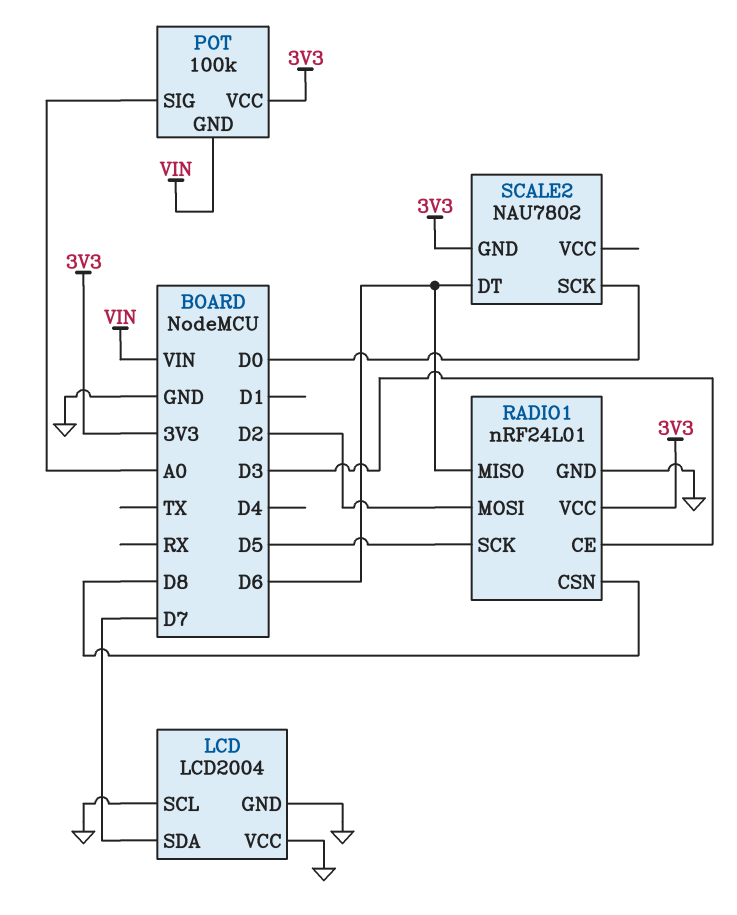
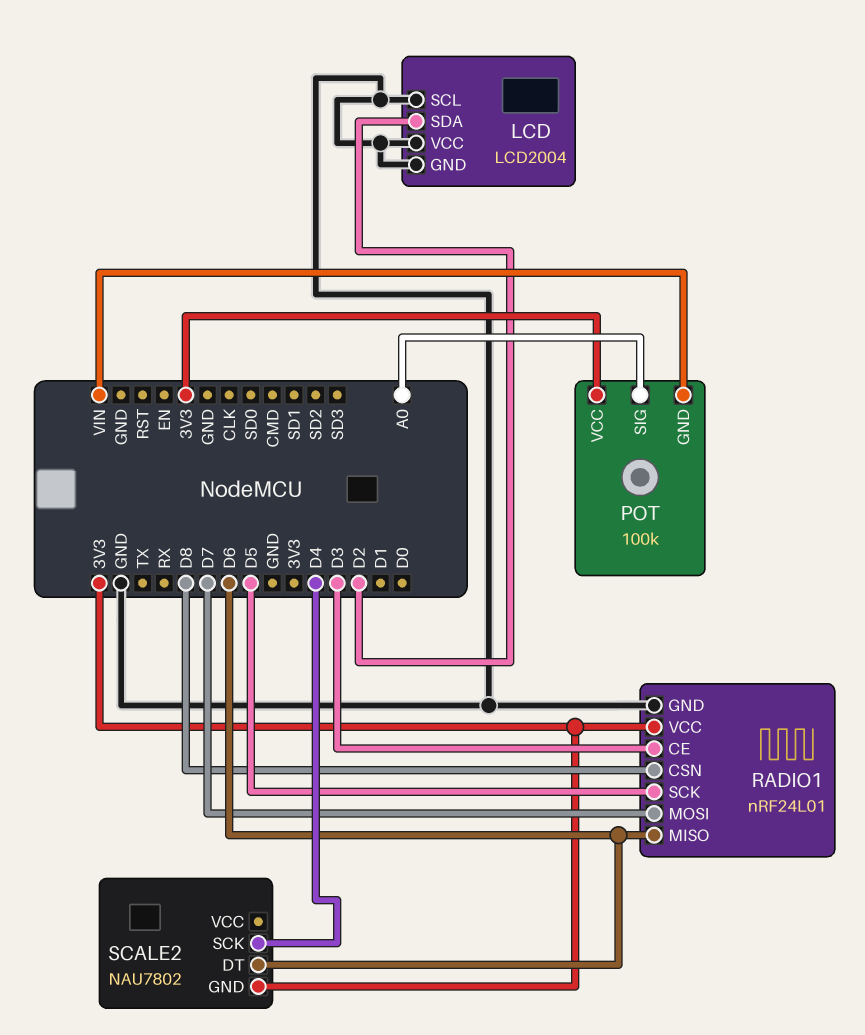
LCD pin SDA: D7 -> D2
RADIO1 pin MOSI: D2 -> D7
SCALE2 pin SCK: D0 -> D4

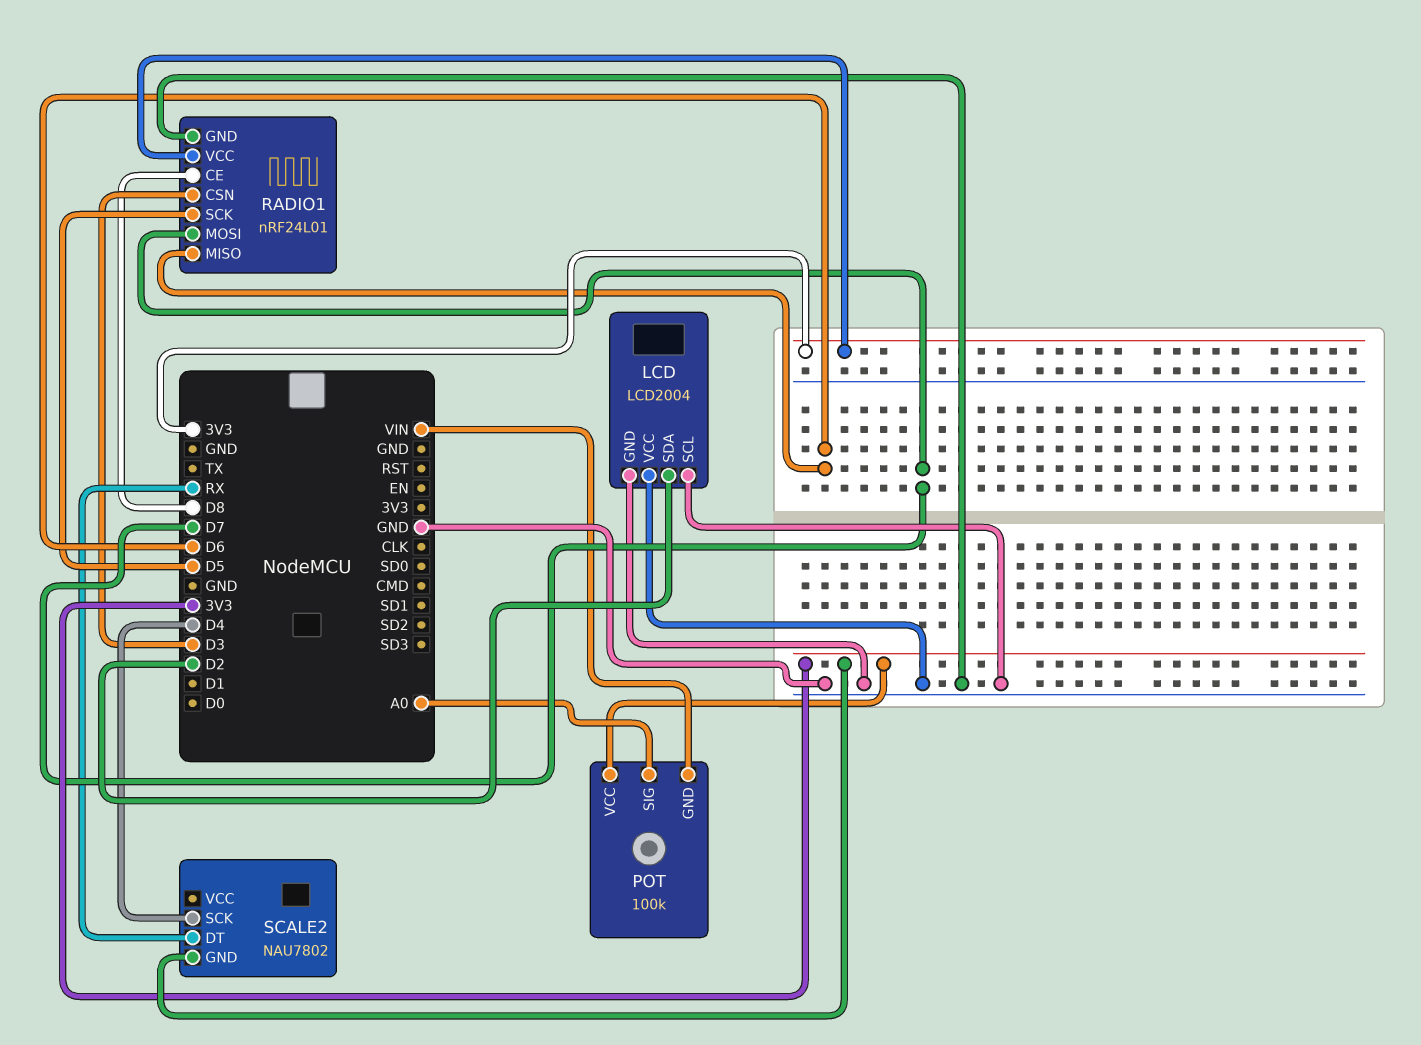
RADIO1 pin CE: D3 -> D8
RADIO1 pin CSN: D8 -> D3
SCALE2 pin DT: D6 -> RX

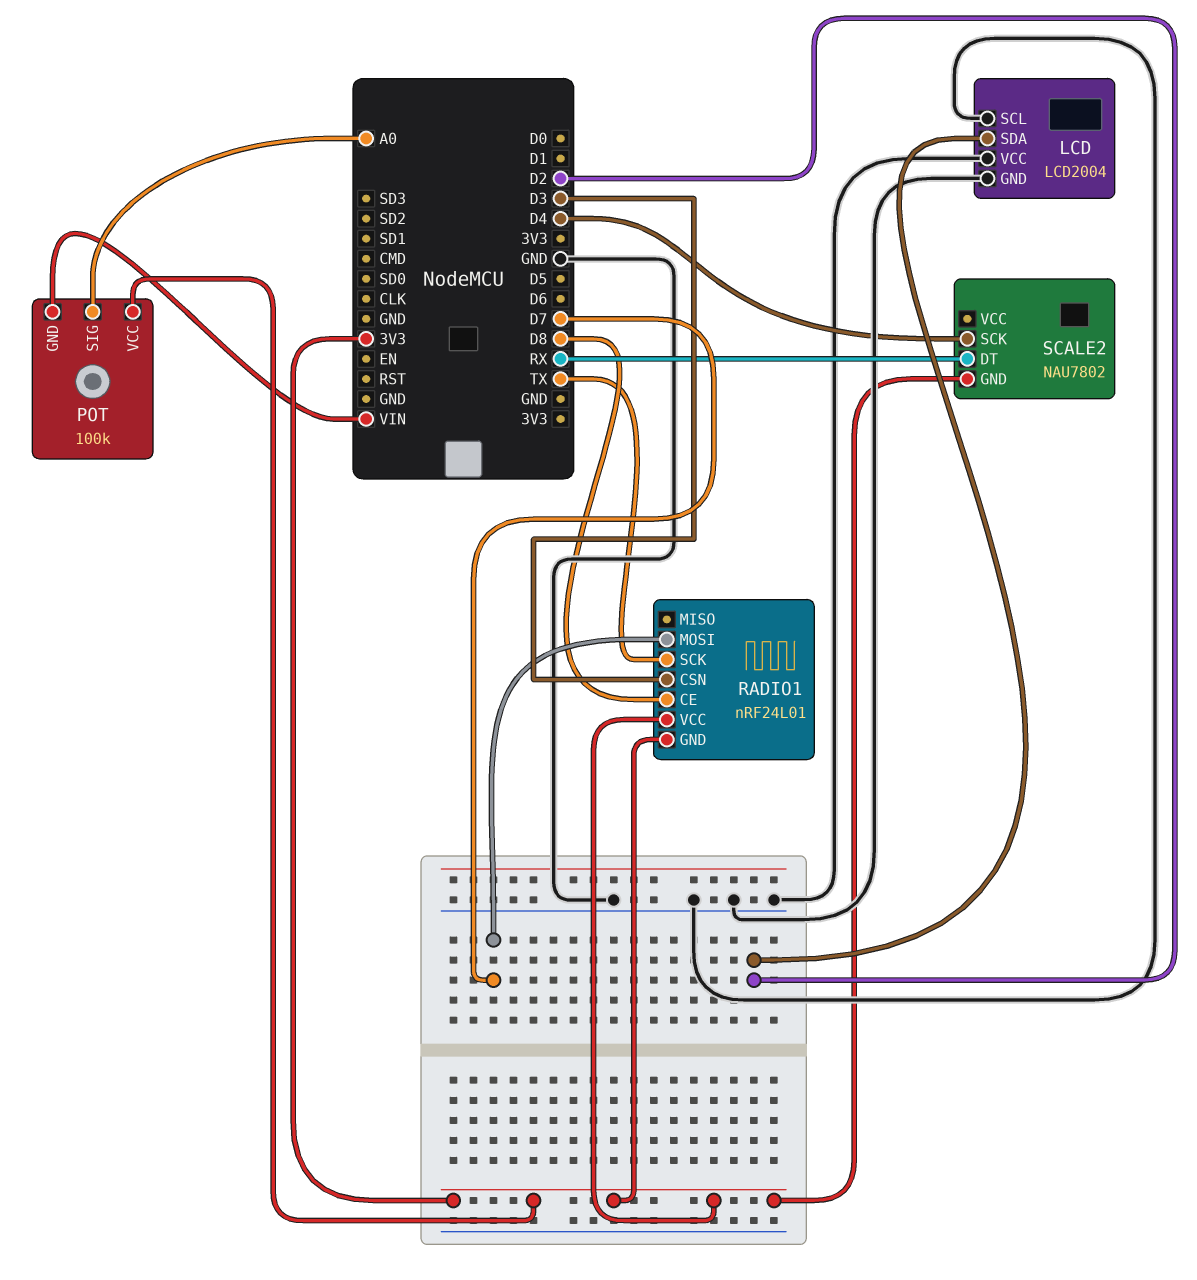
RADIO1 pin GND: GND -> 3V3
RADIO1 pin MISO: D6 -> none
RADIO1 pin SCK: D5 -> TX

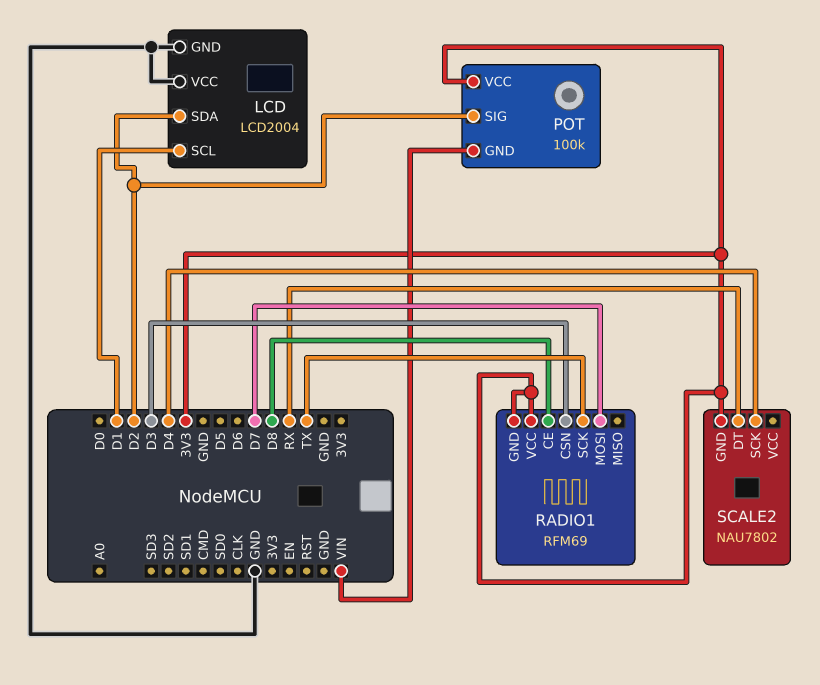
LCD pin SCL: GND -> D1
POT pin SIG: A0 -> D2
RADIO1: nRF24L01 -> RFM69

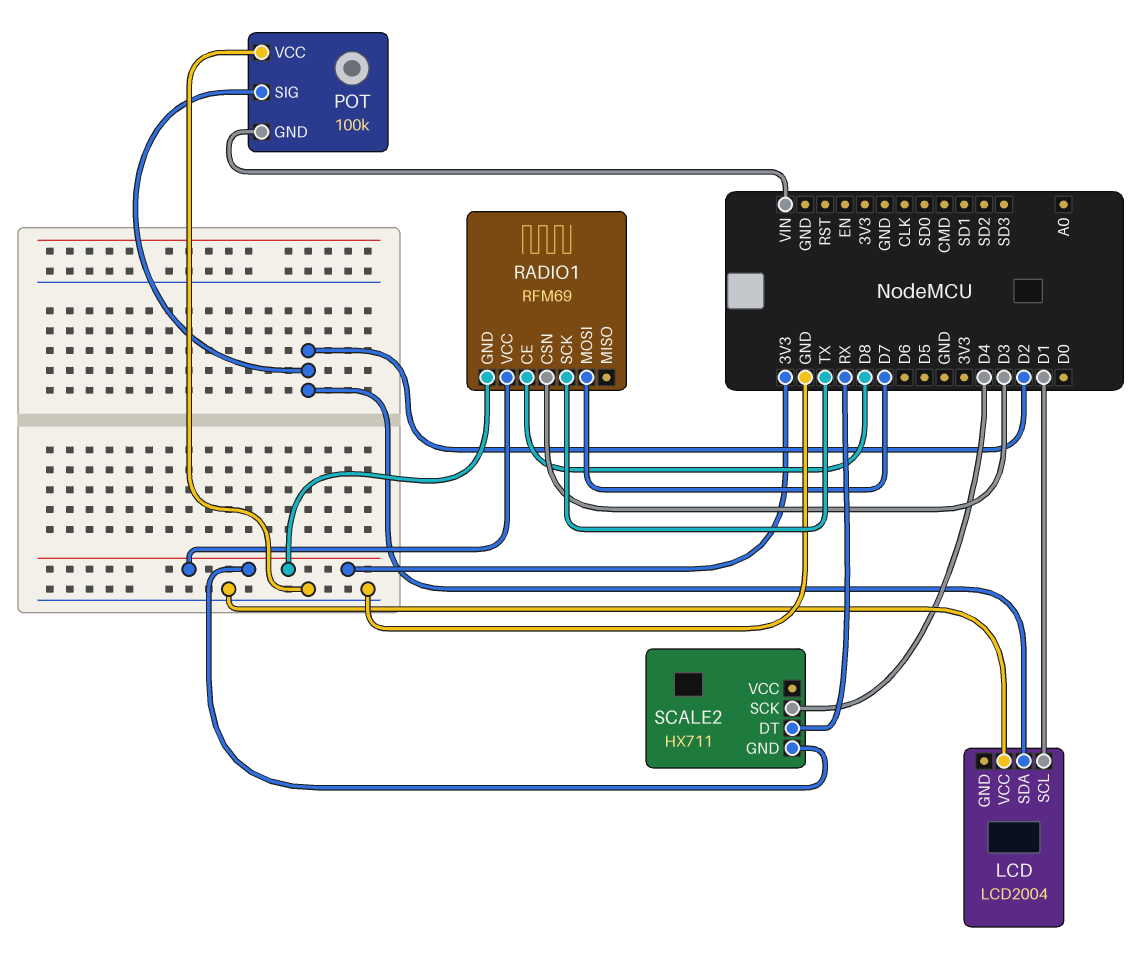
LCD pin GND: GND -> none
POT pin VCC: 3V3 -> GND
SCALE2: NAU7802 -> HX711

